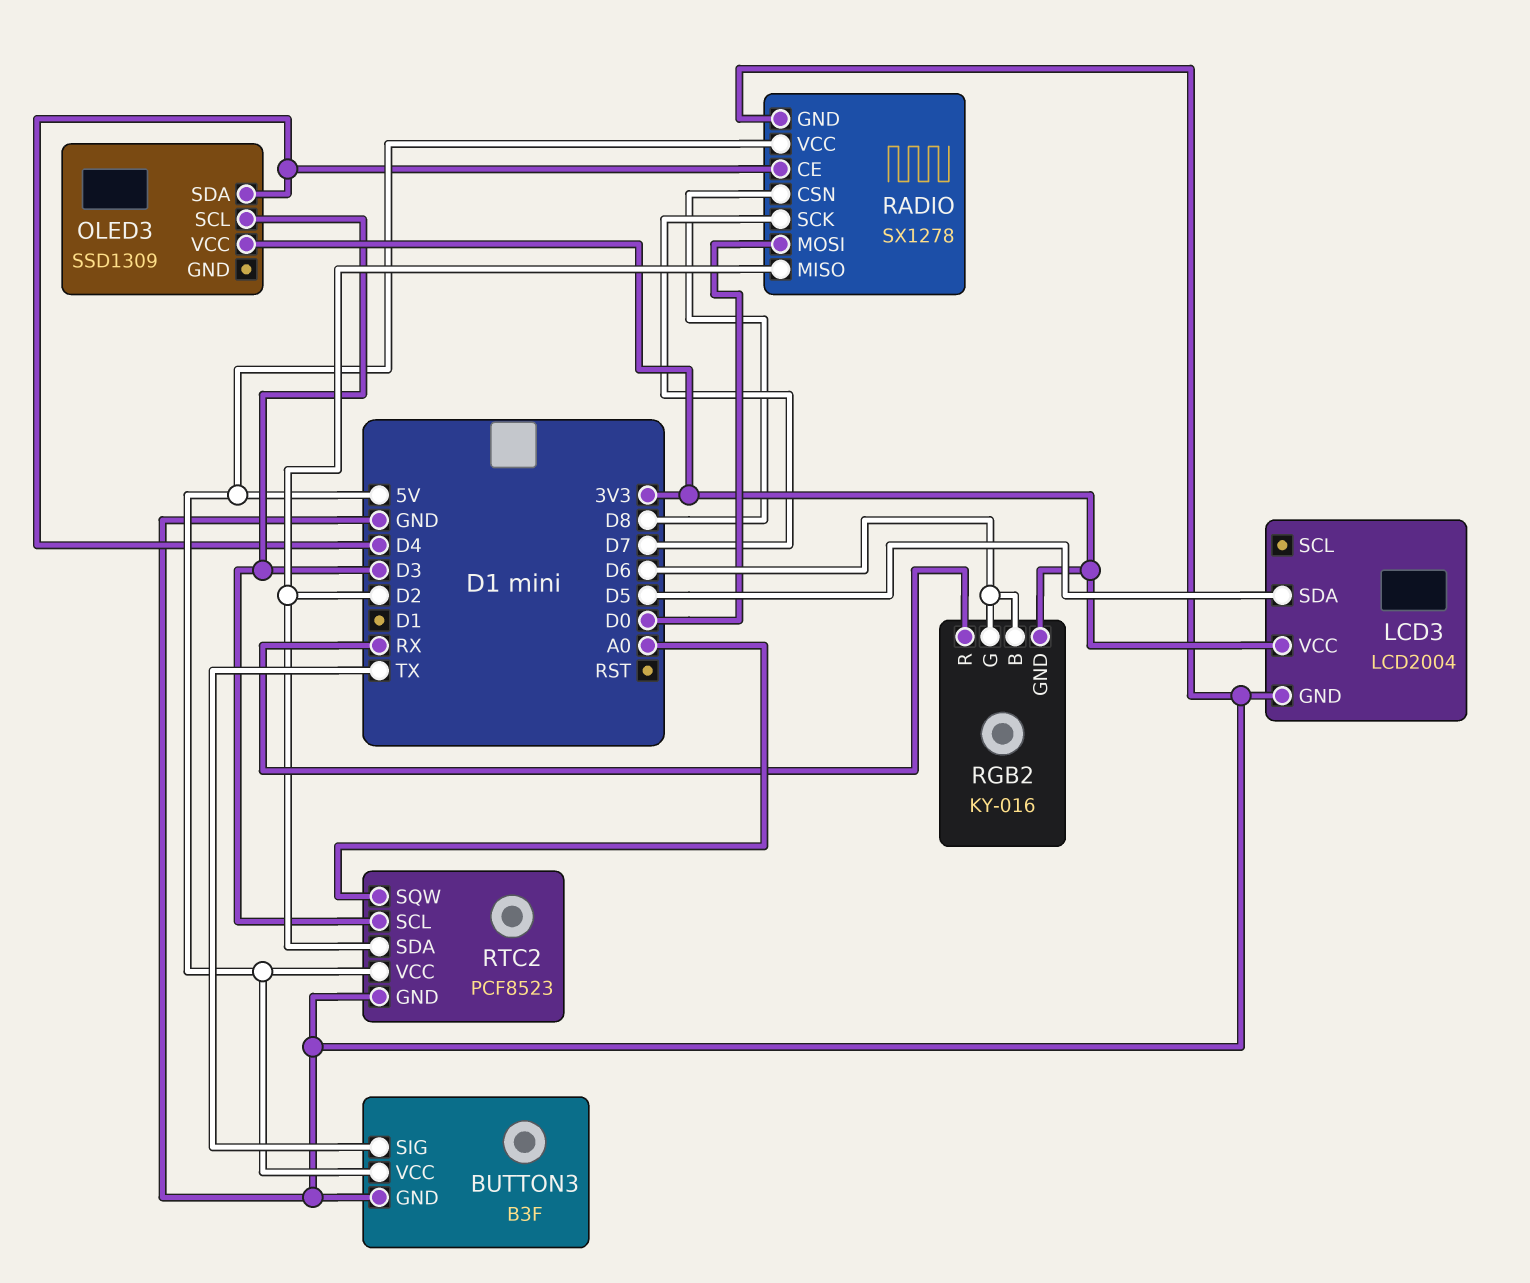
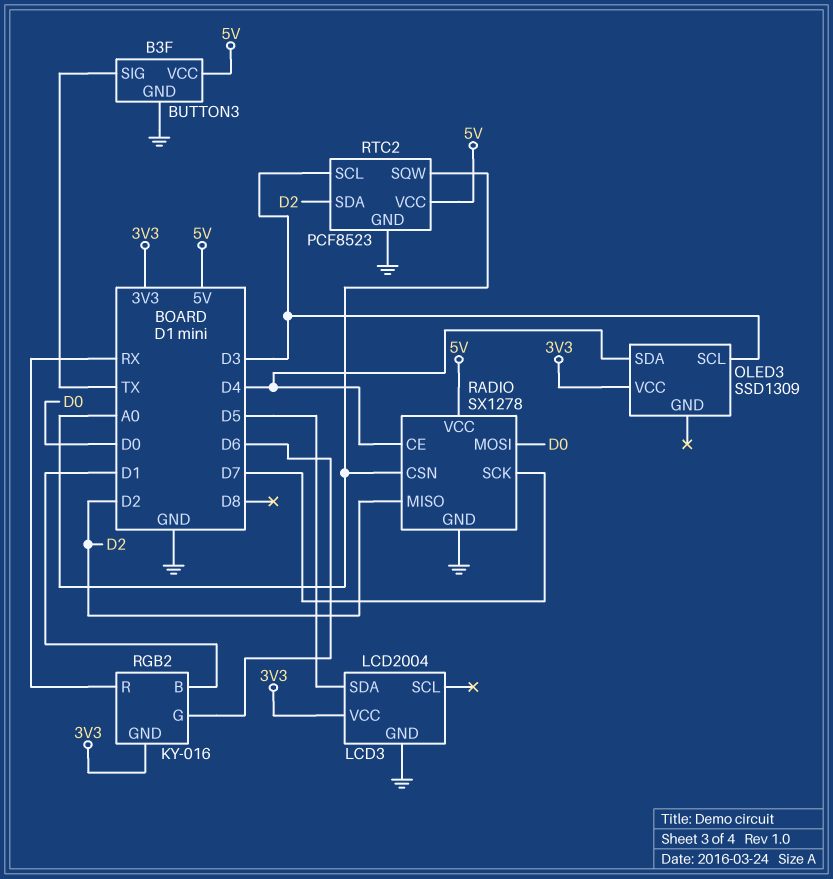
RADIO pin CSN: D8 -> A0
RGB2 pin B: D6 -> D1

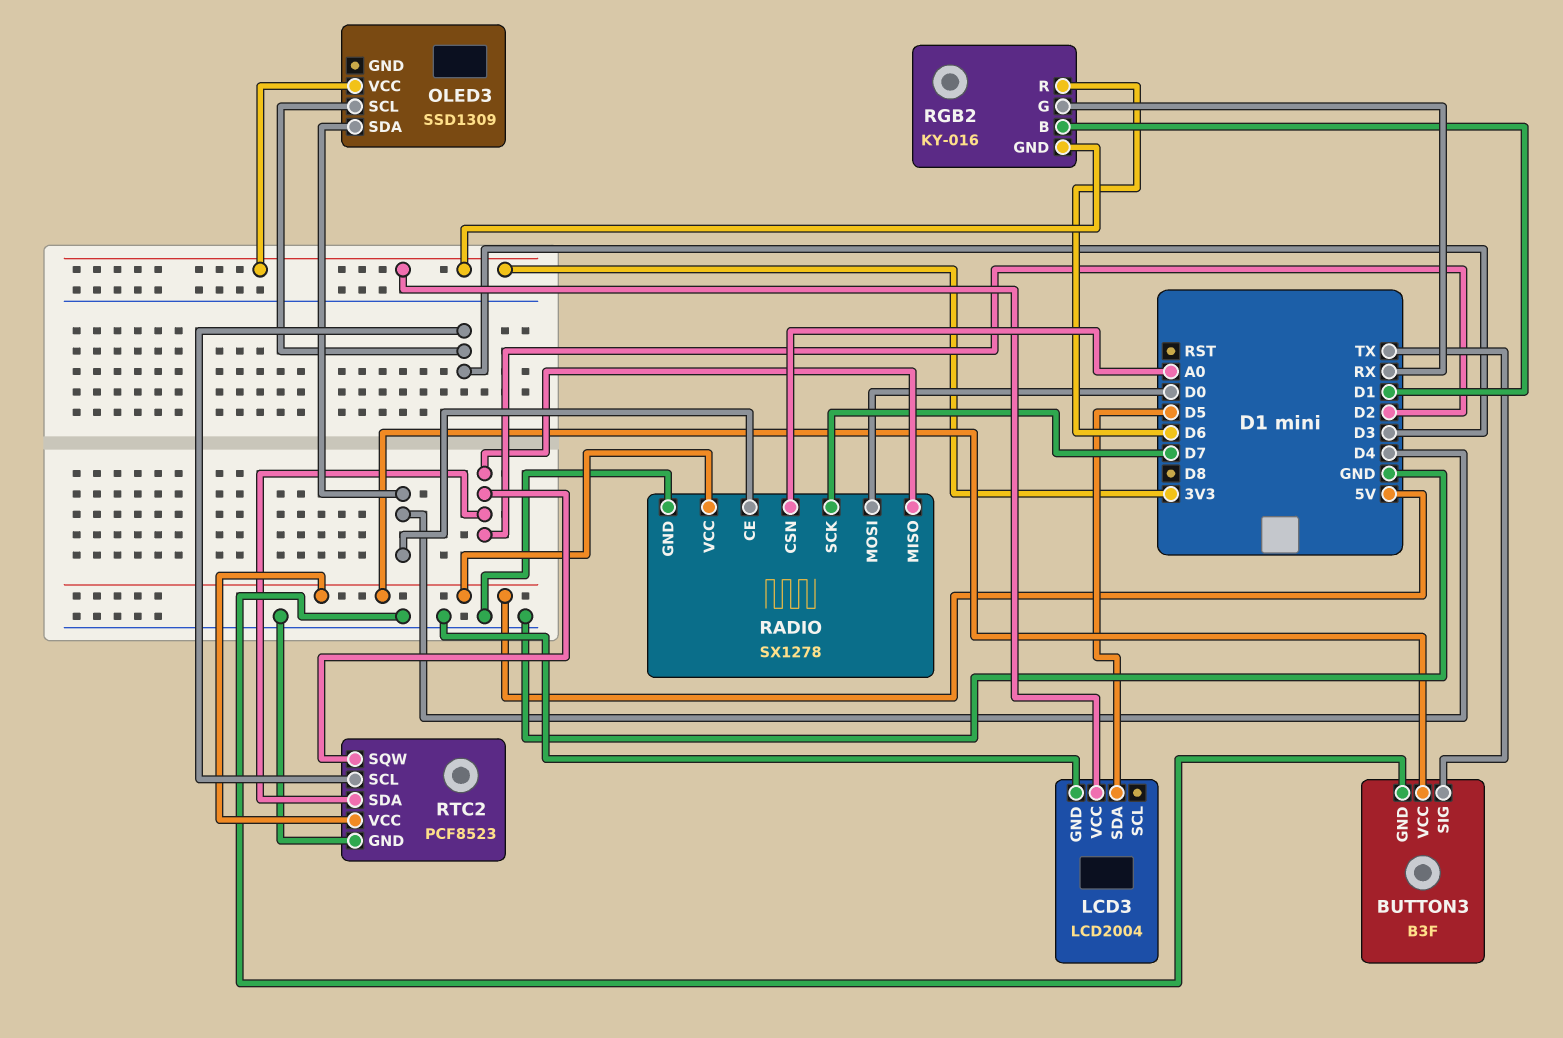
RGB2 pin G: D6 -> RX
RGB2 pin R: RX -> D6
RTC2 pin SQW: A0 -> D2

